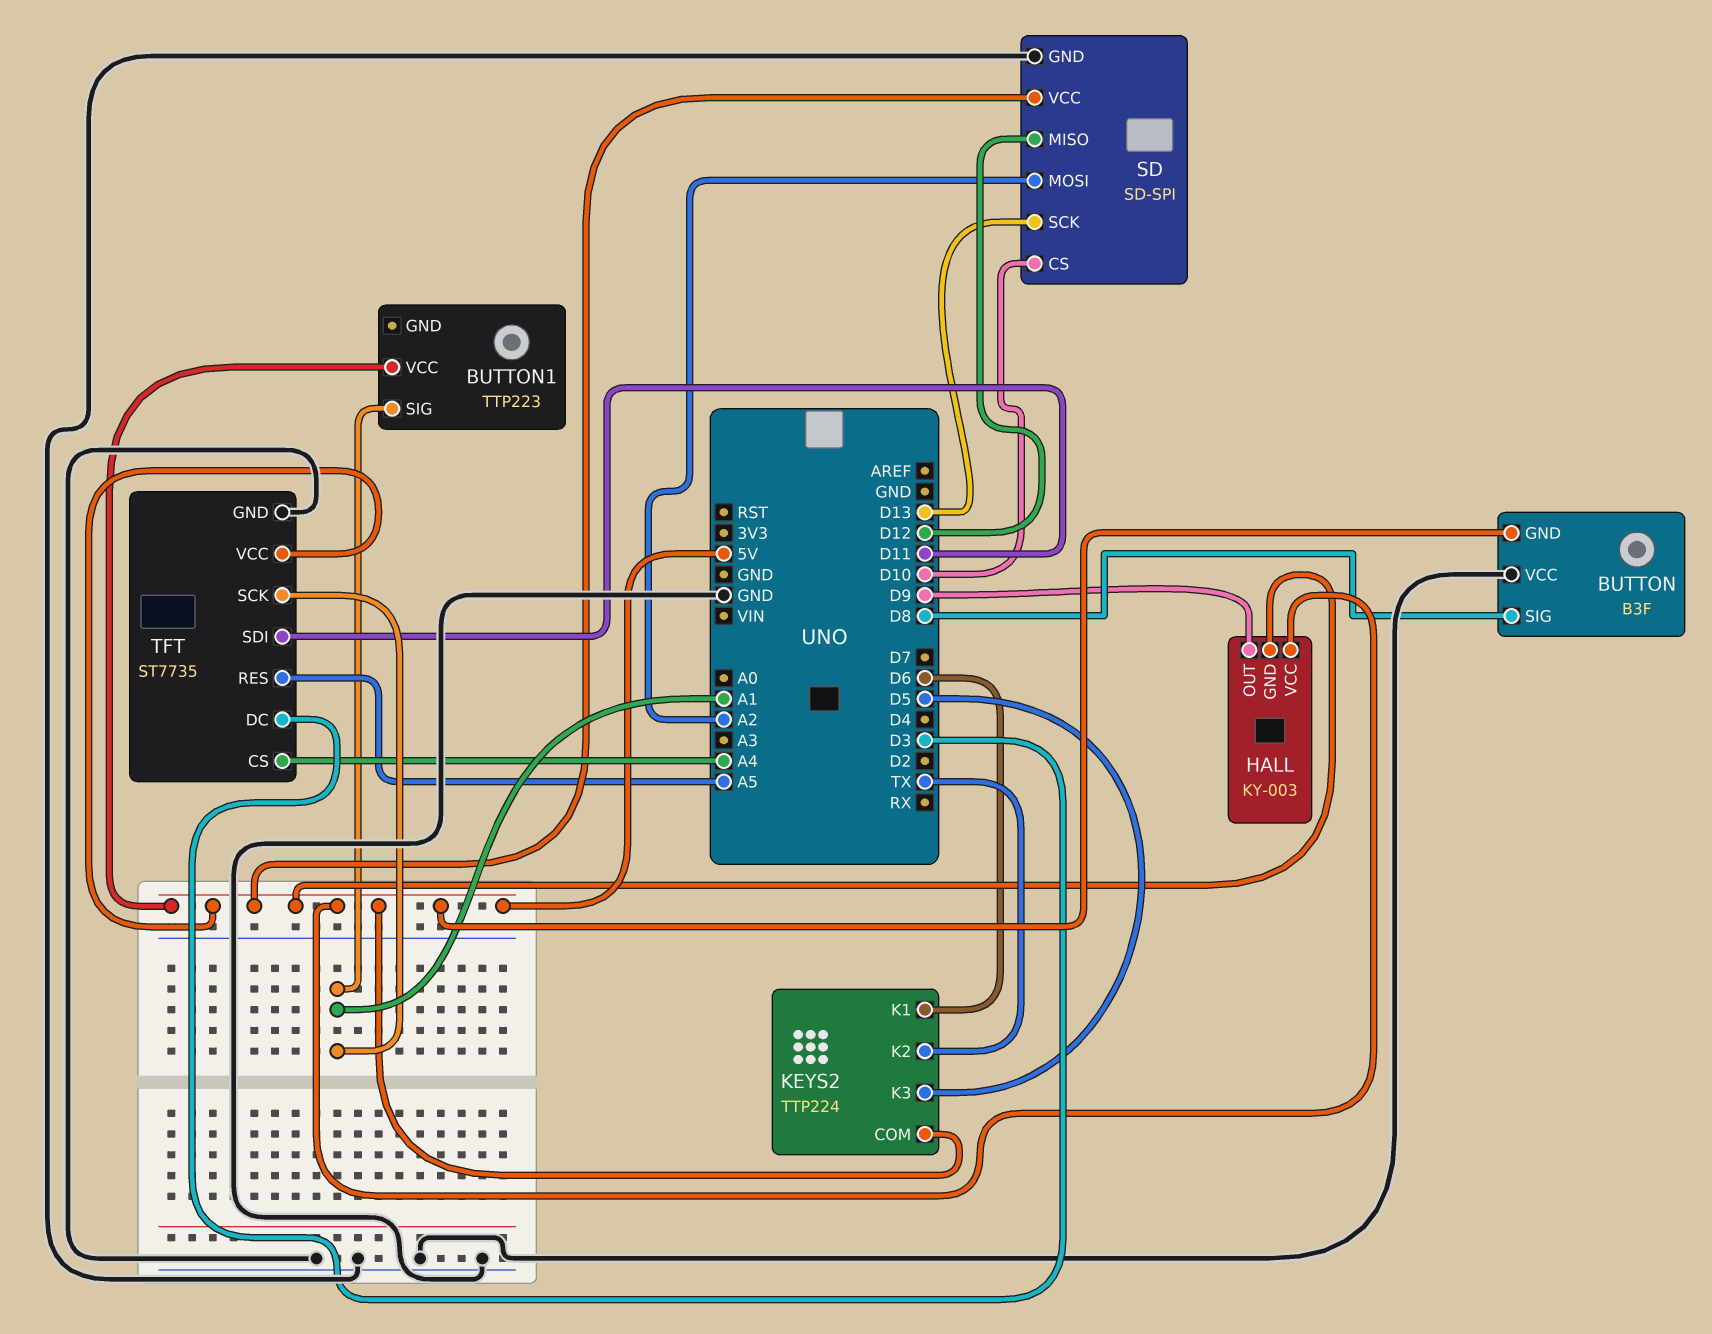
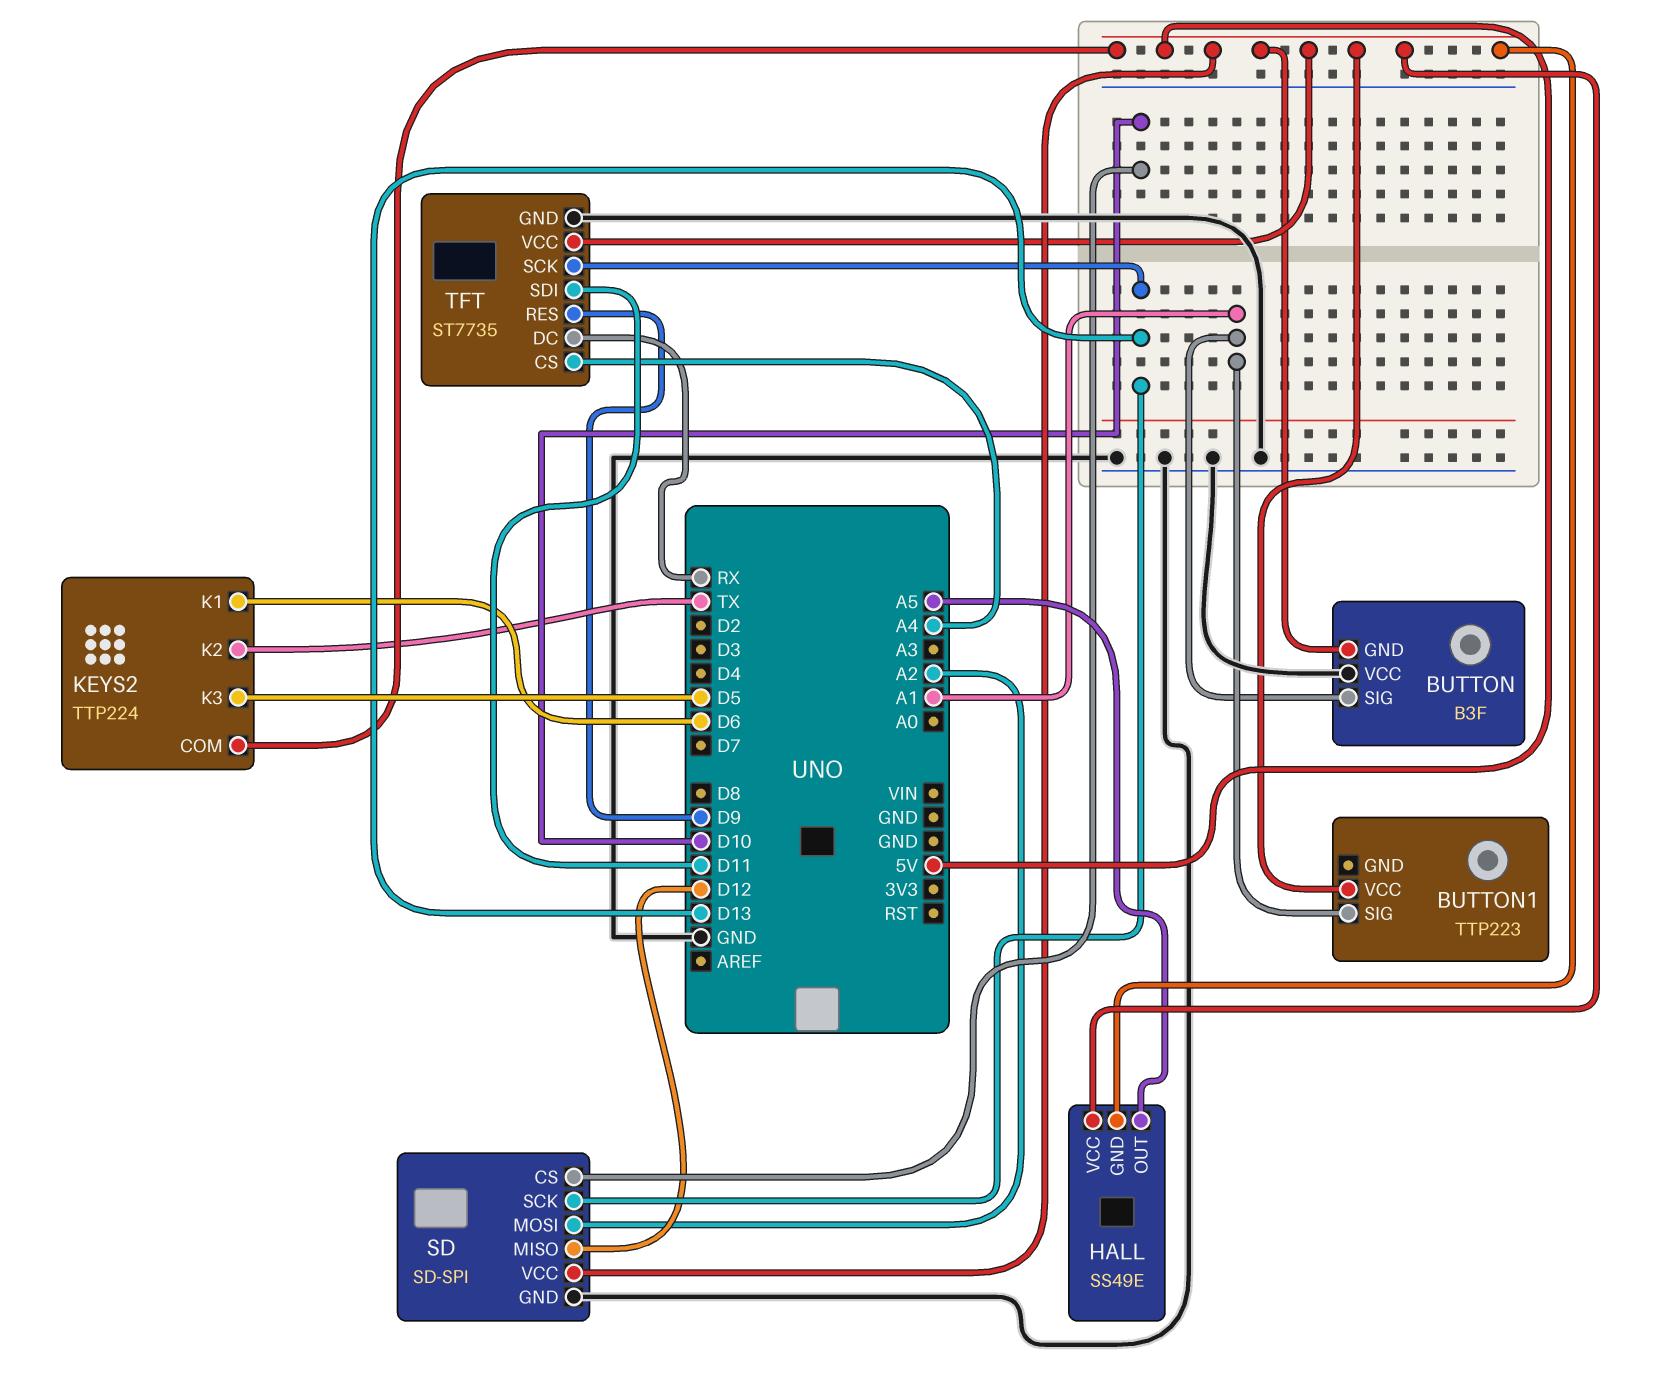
BUTTON pin SIG: D8 -> A1
HALL: KY-003 -> SS49E
HALL pin OUT: D9 -> A5
TFT pin DC: D3 -> RX
TFT pin RES: A5 -> D9
TFT pin SCK: A1 -> D13

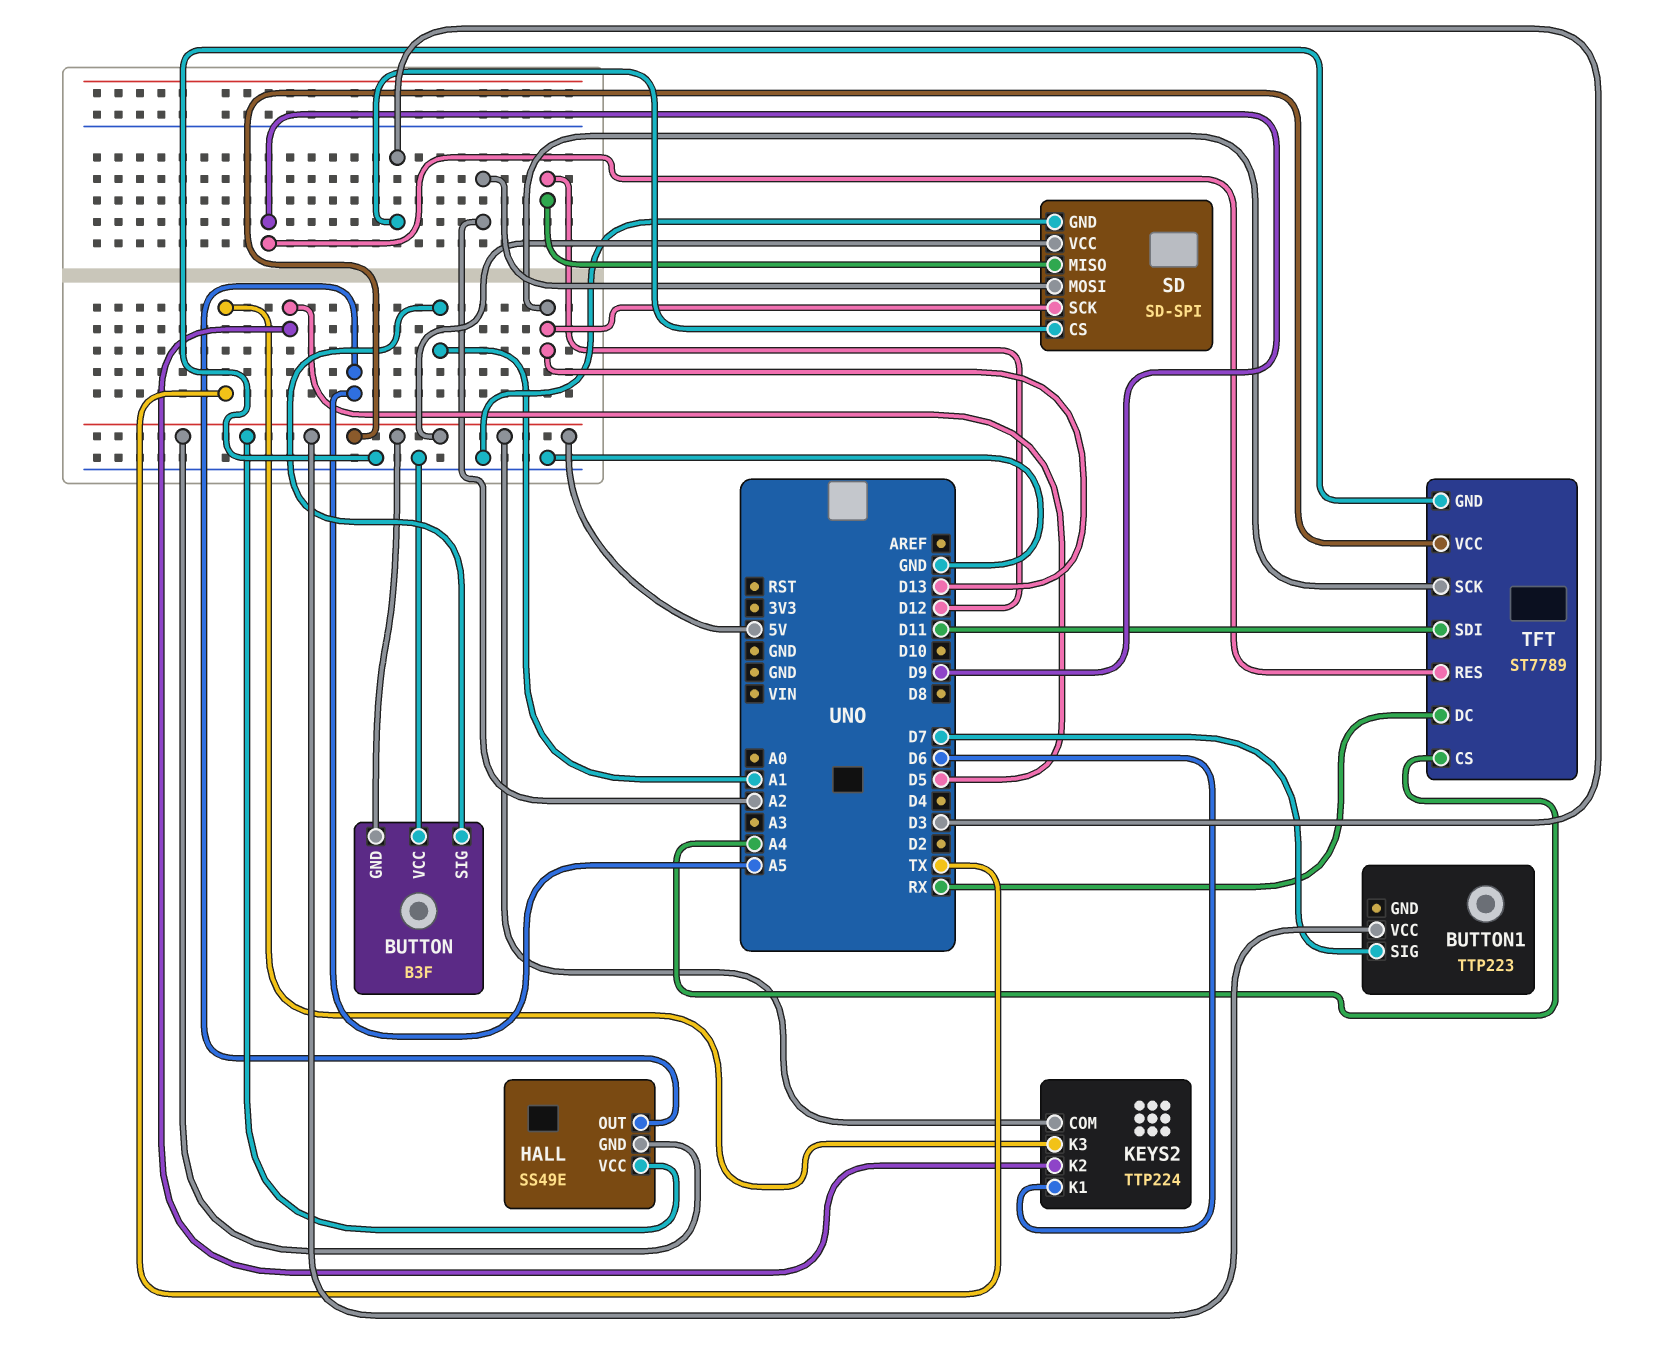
BUTTON1 pin SIG: A1 -> D7
KEYS2 pin K2: TX -> D5
KEYS2 pin K3: D5 -> TX
SD pin CS: D10 -> D3
TFT: ST7735 -> ST7789

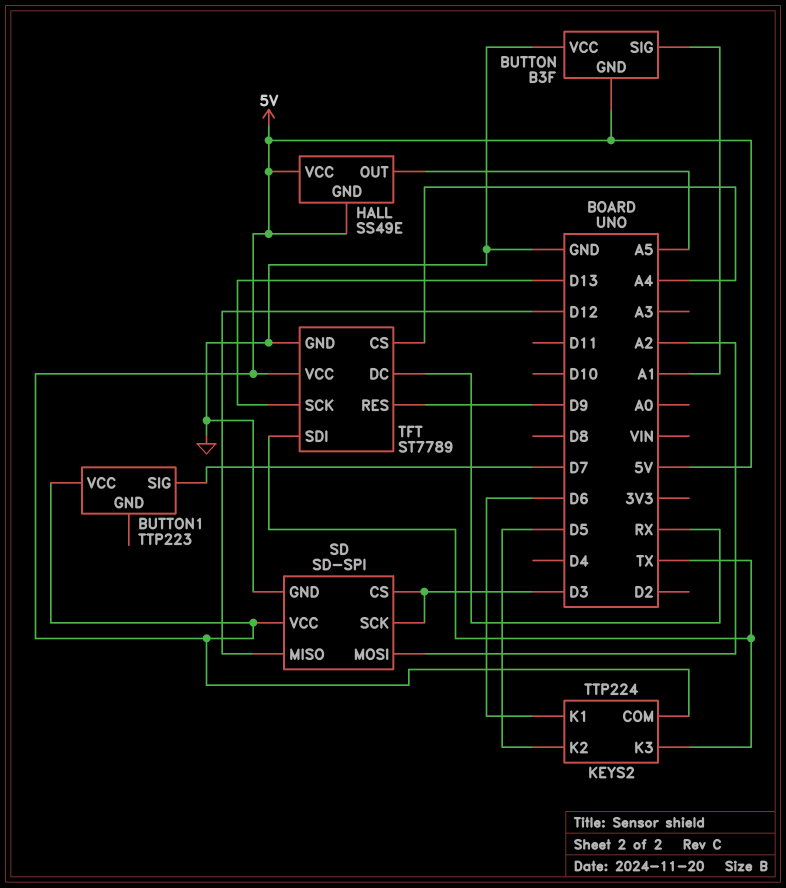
SD pin SCK: D13 -> D3
TFT pin SDI: D11 -> TX

